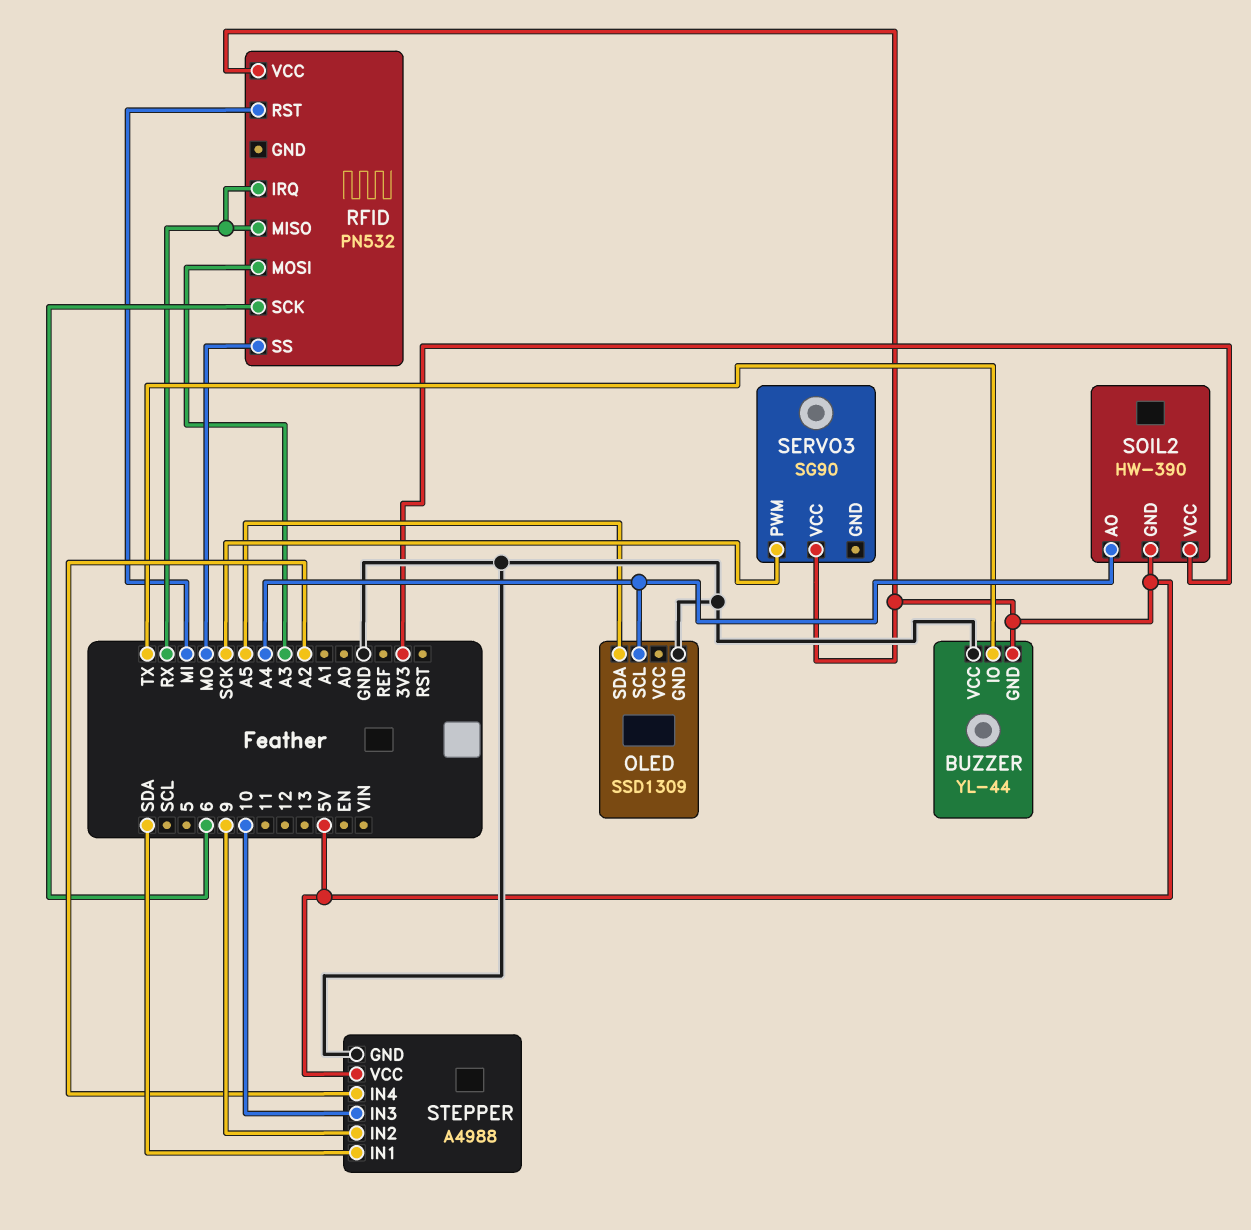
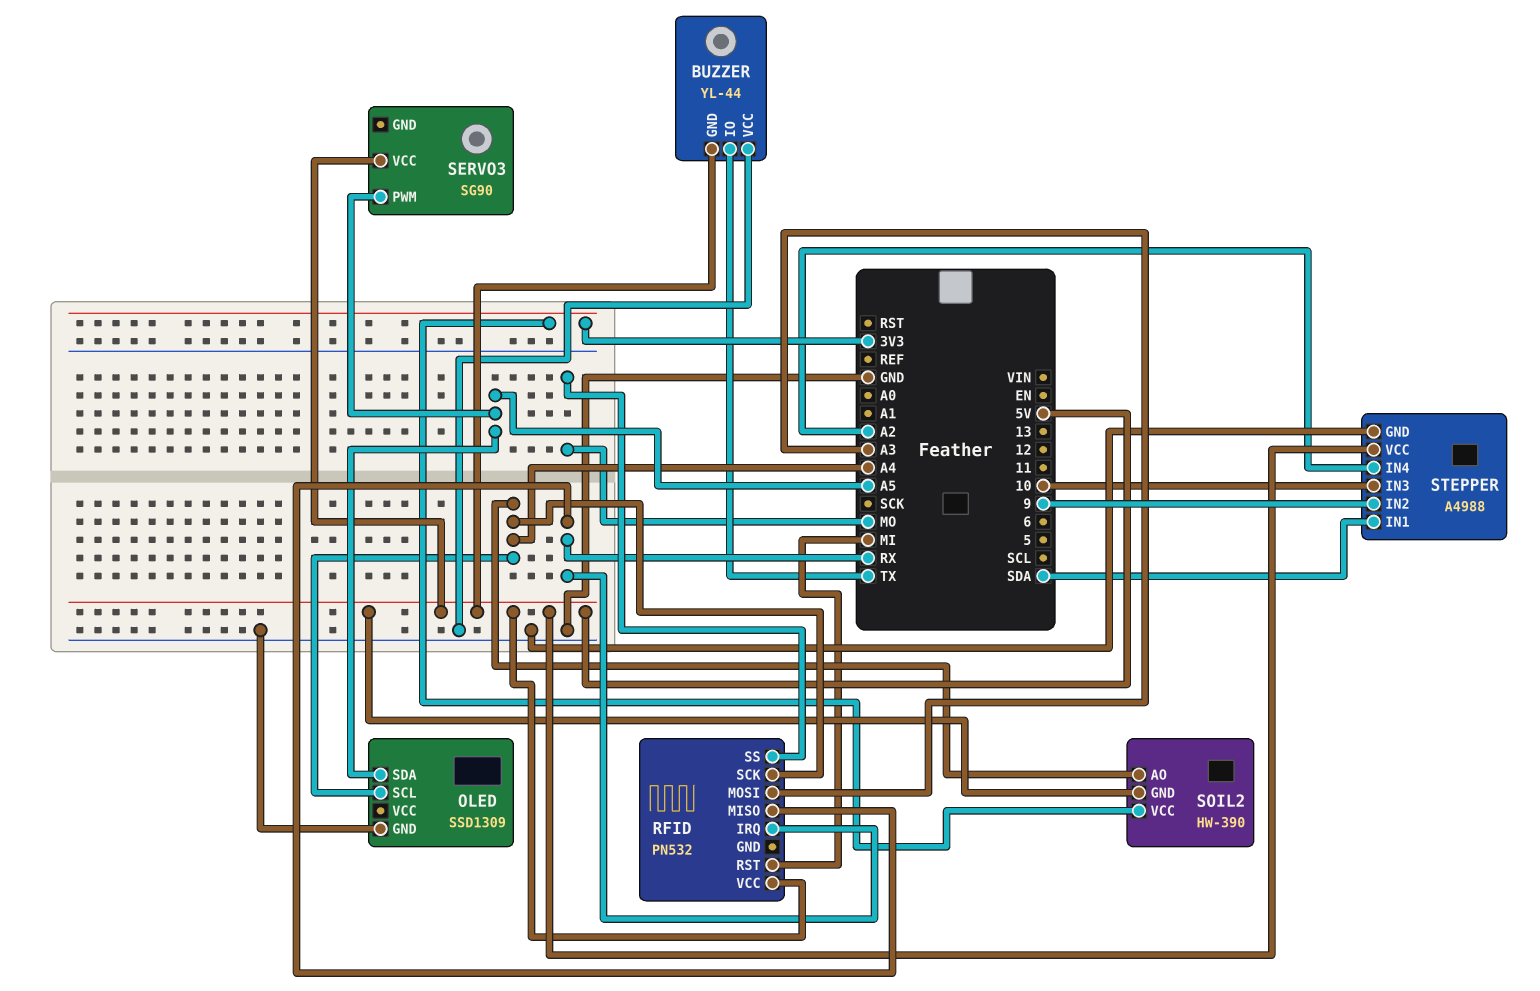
RFID pin SCK: 6 -> A4
SERVO3 pin PWM: SCK -> A5

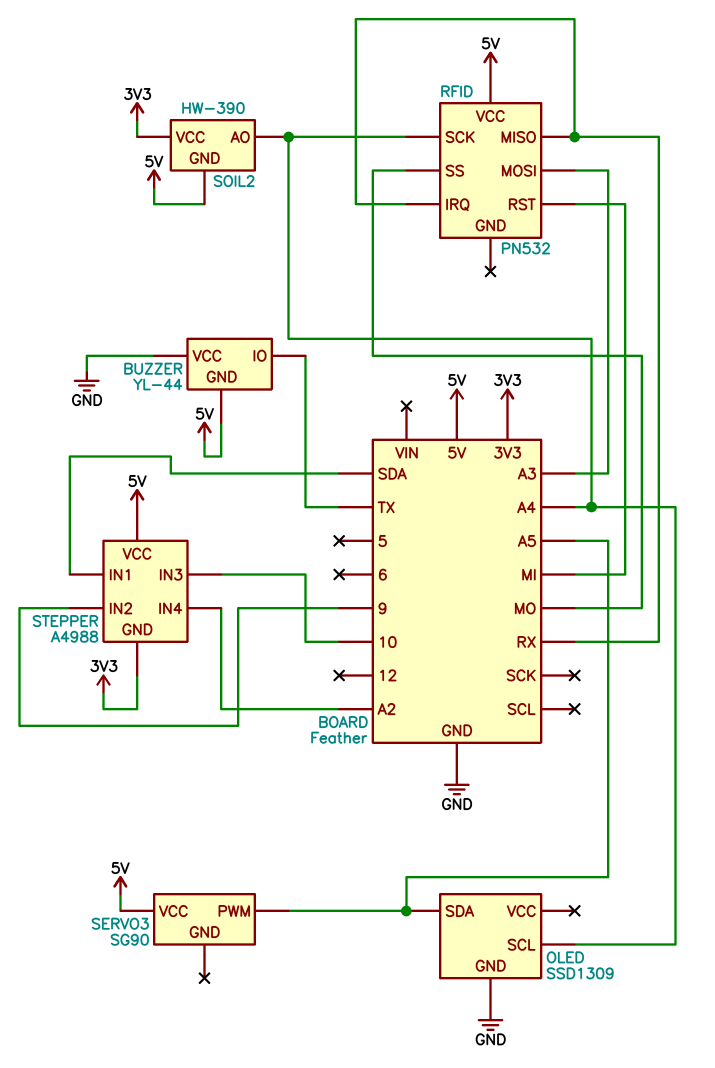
STEPPER pin GND: GND -> 3V3

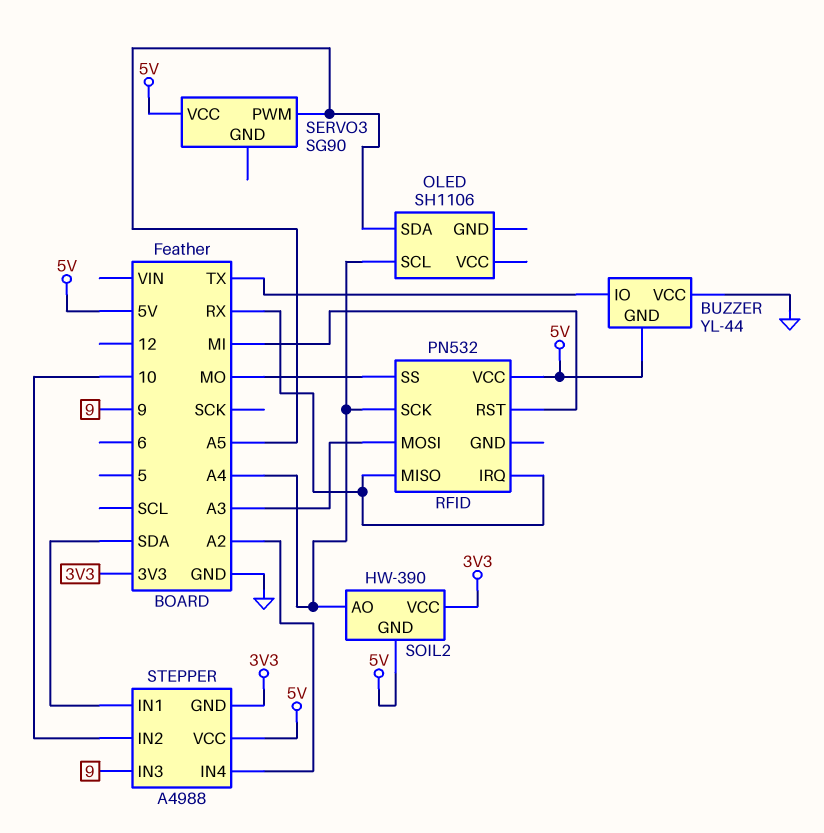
OLED: SSD1309 -> SH1106
OLED pin GND: GND -> none
STEPPER pin IN2: 9 -> 10
STEPPER pin IN3: 10 -> 9

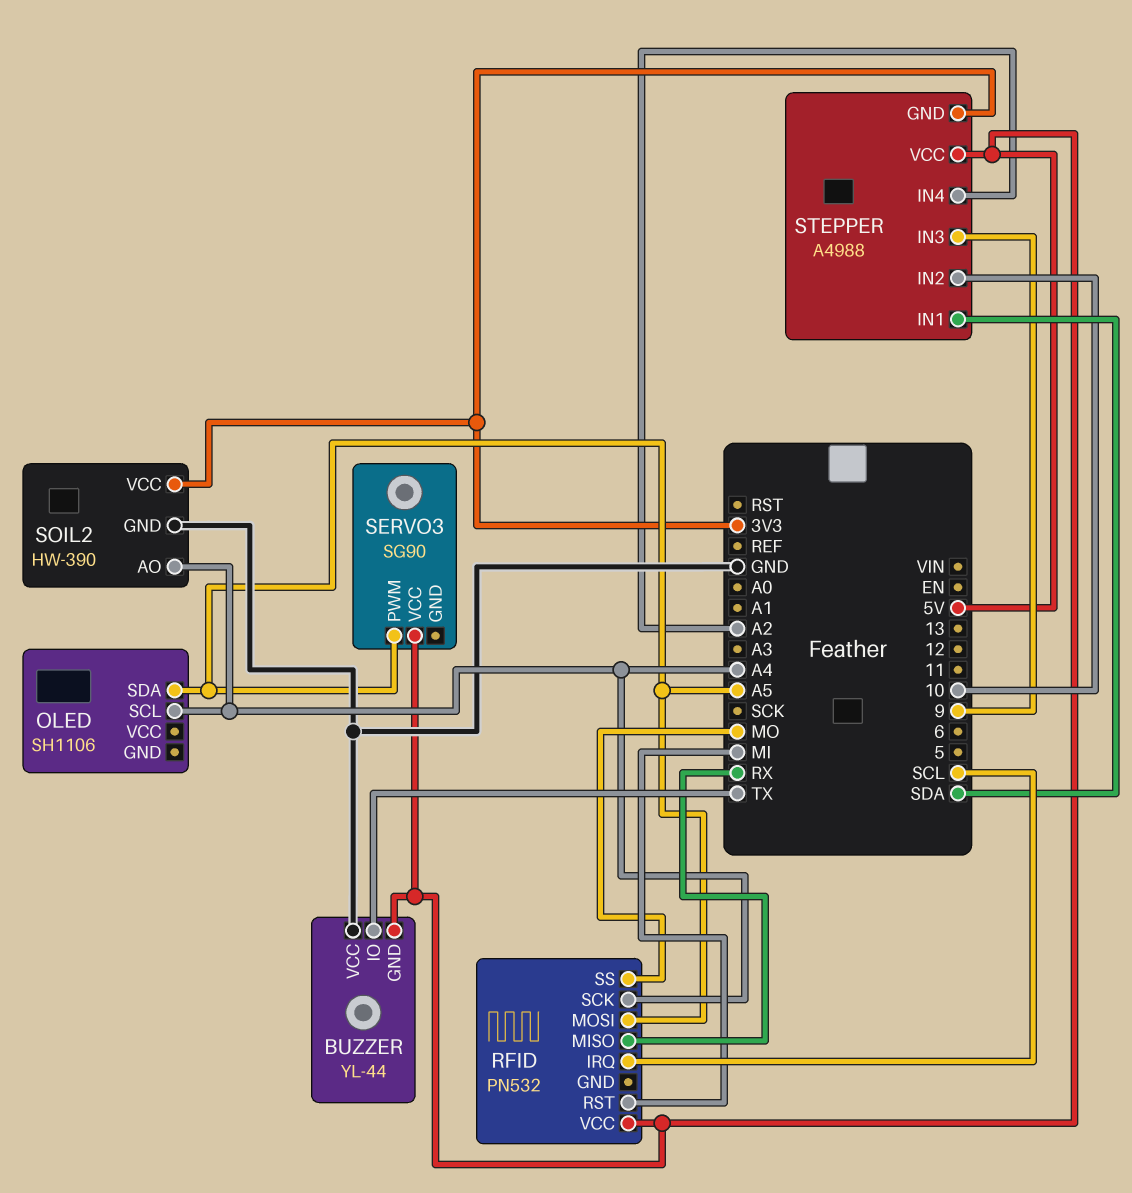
RFID pin IRQ: RX -> SCL
RFID pin MOSI: A3 -> A5
SOIL2 pin GND: 5V -> GND

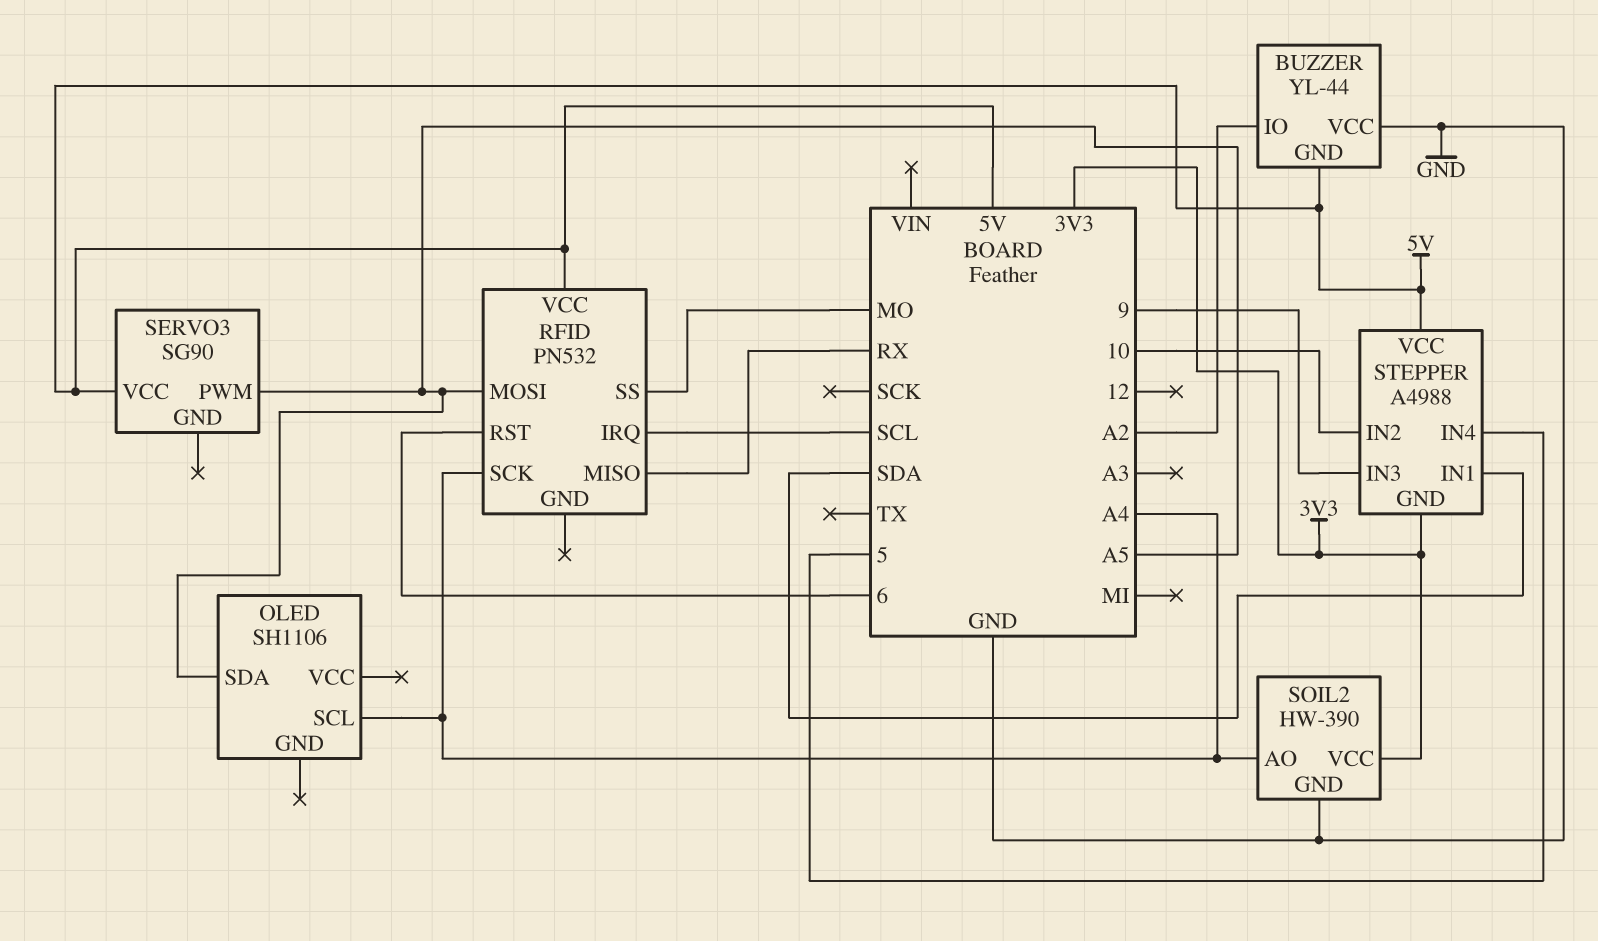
BUZZER pin IO: TX -> A2
RFID pin RST: MI -> 6
STEPPER pin IN4: A2 -> 5

